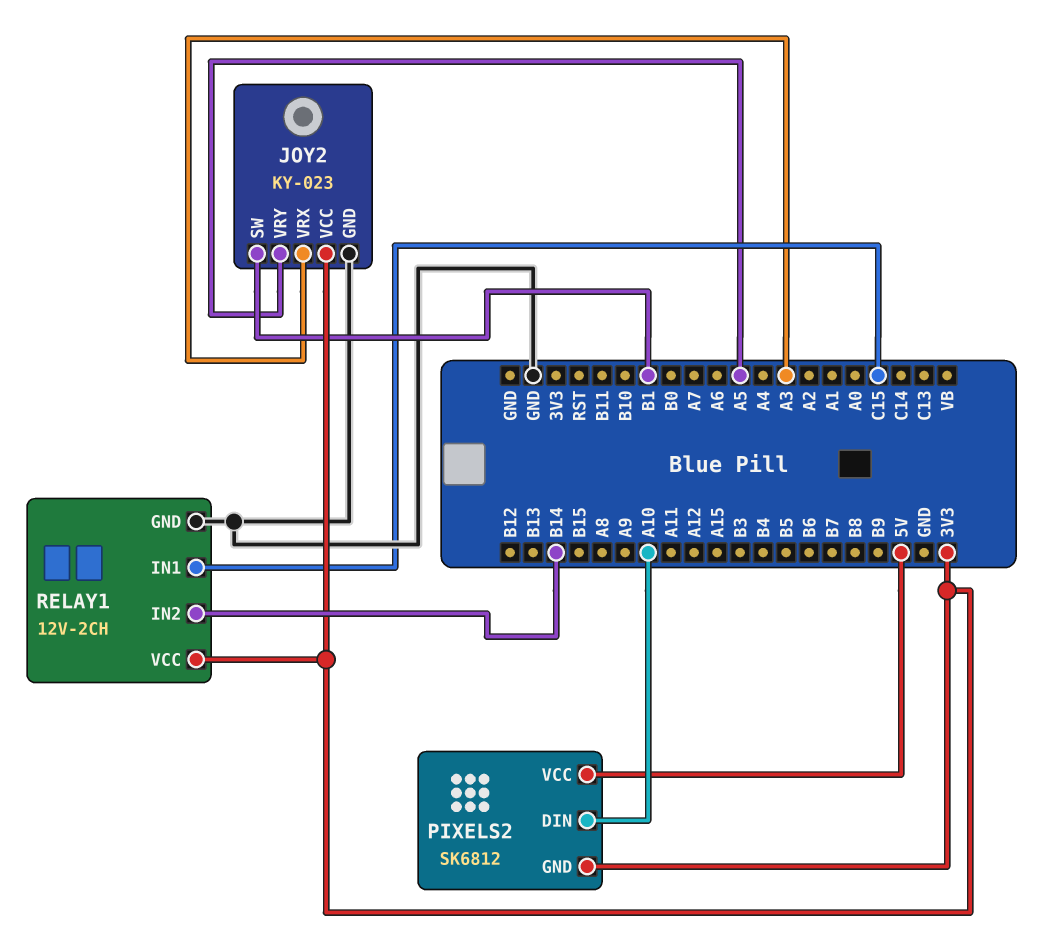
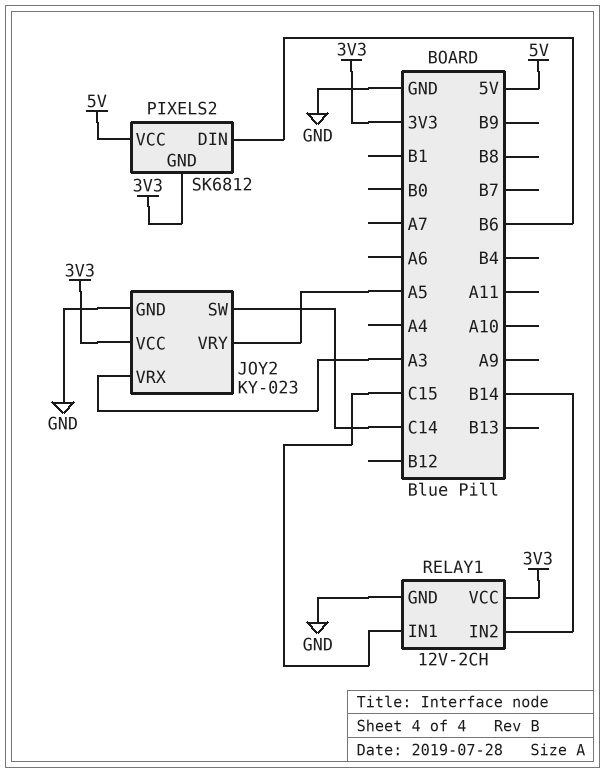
JOY2 pin SW: B1 -> C14
PIXELS2 pin DIN: A10 -> B6

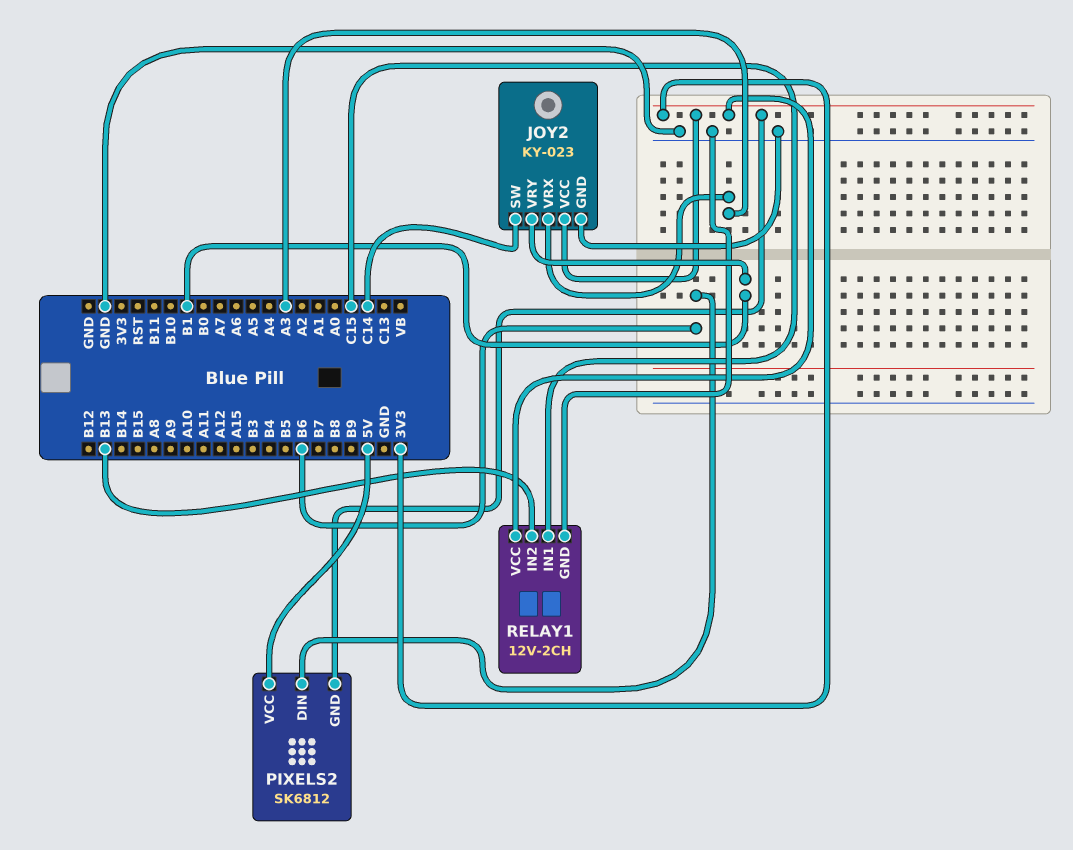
JOY2 pin VRY: A5 -> B1
RELAY1 pin IN2: B14 -> B13

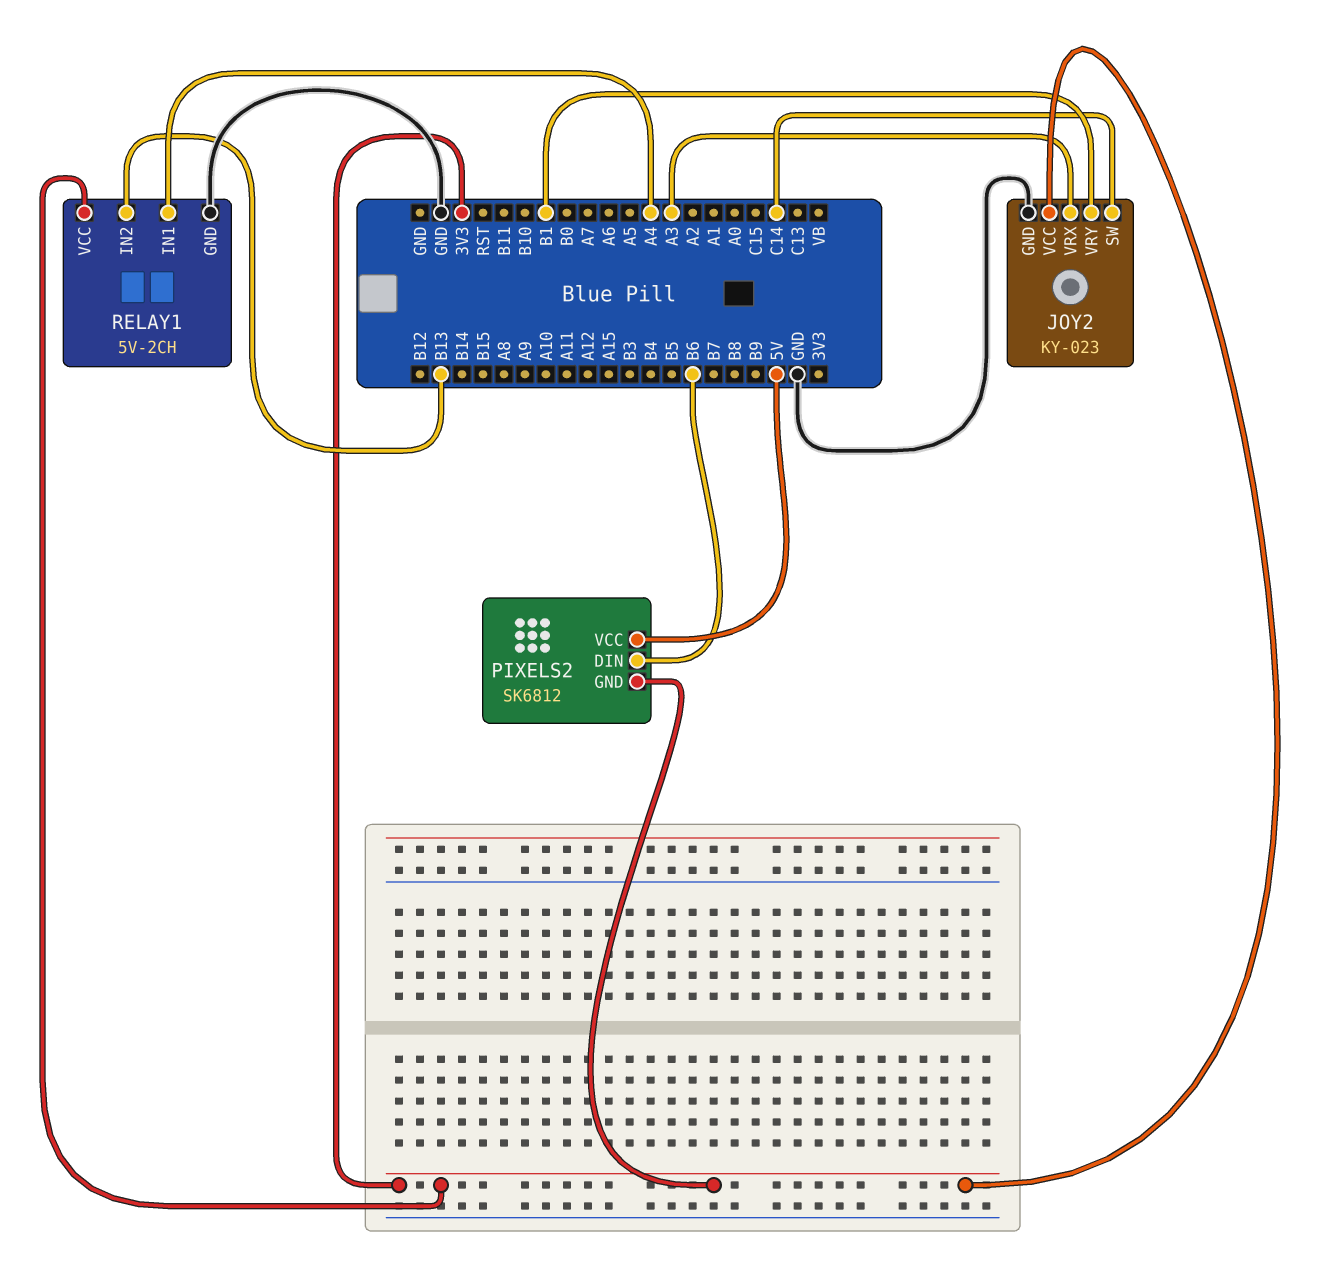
RELAY1: 12V-2CH -> 5V-2CH
RELAY1 pin IN1: C15 -> A4

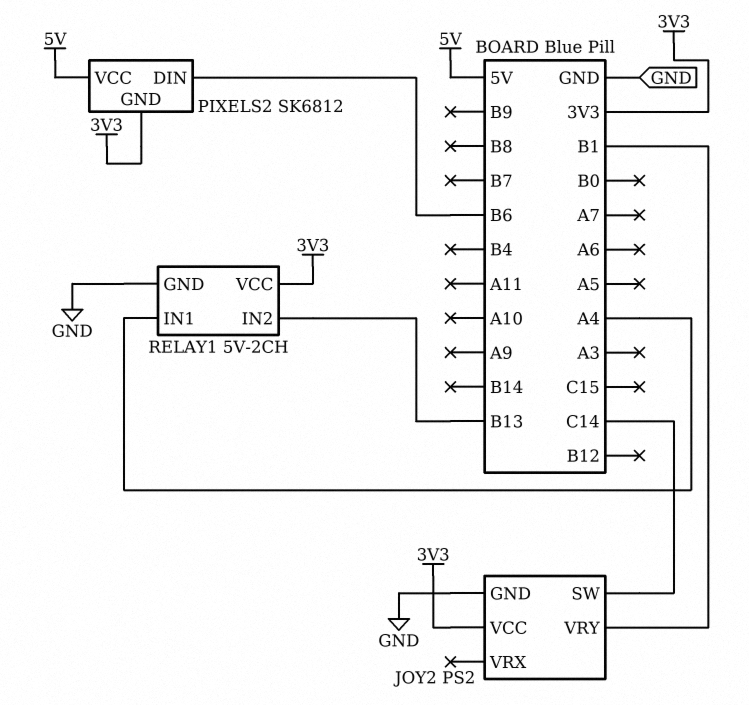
JOY2: KY-023 -> PS2
JOY2 pin VRX: A3 -> none

